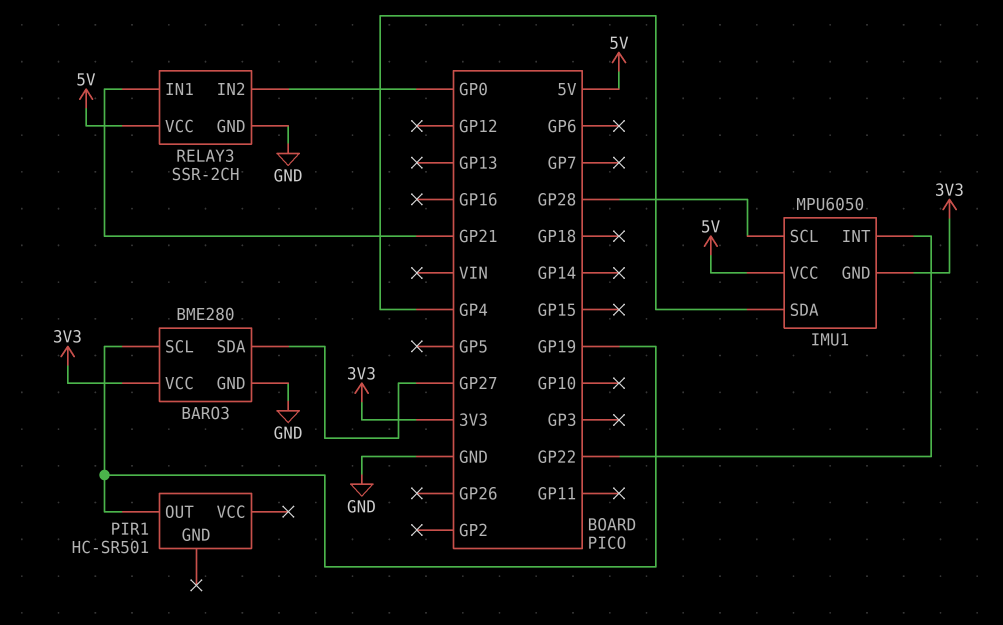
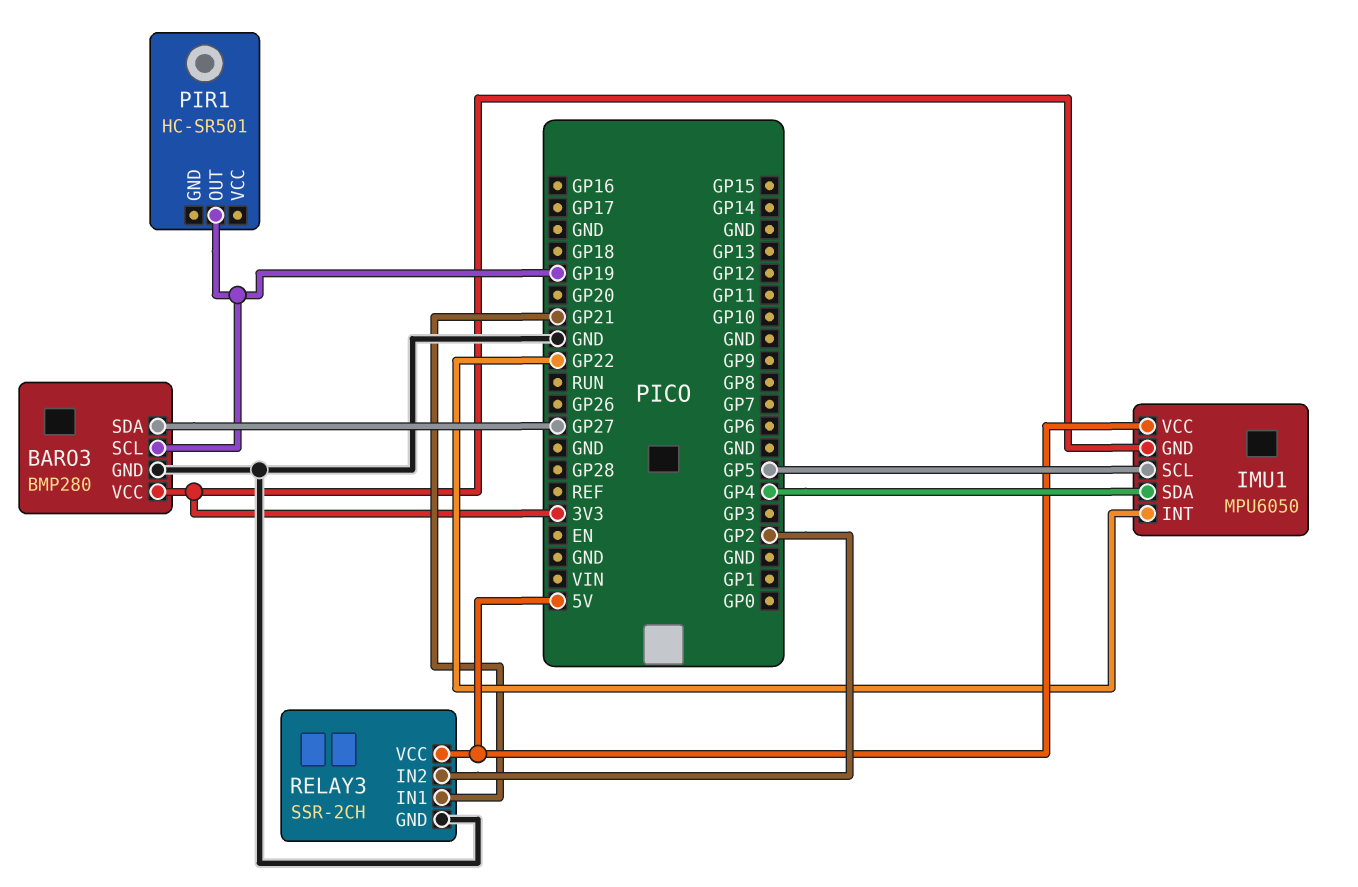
BARO3: BME280 -> BMP280
IMU1 pin SCL: GP28 -> GP5
RELAY3 pin IN2: GP0 -> GP2

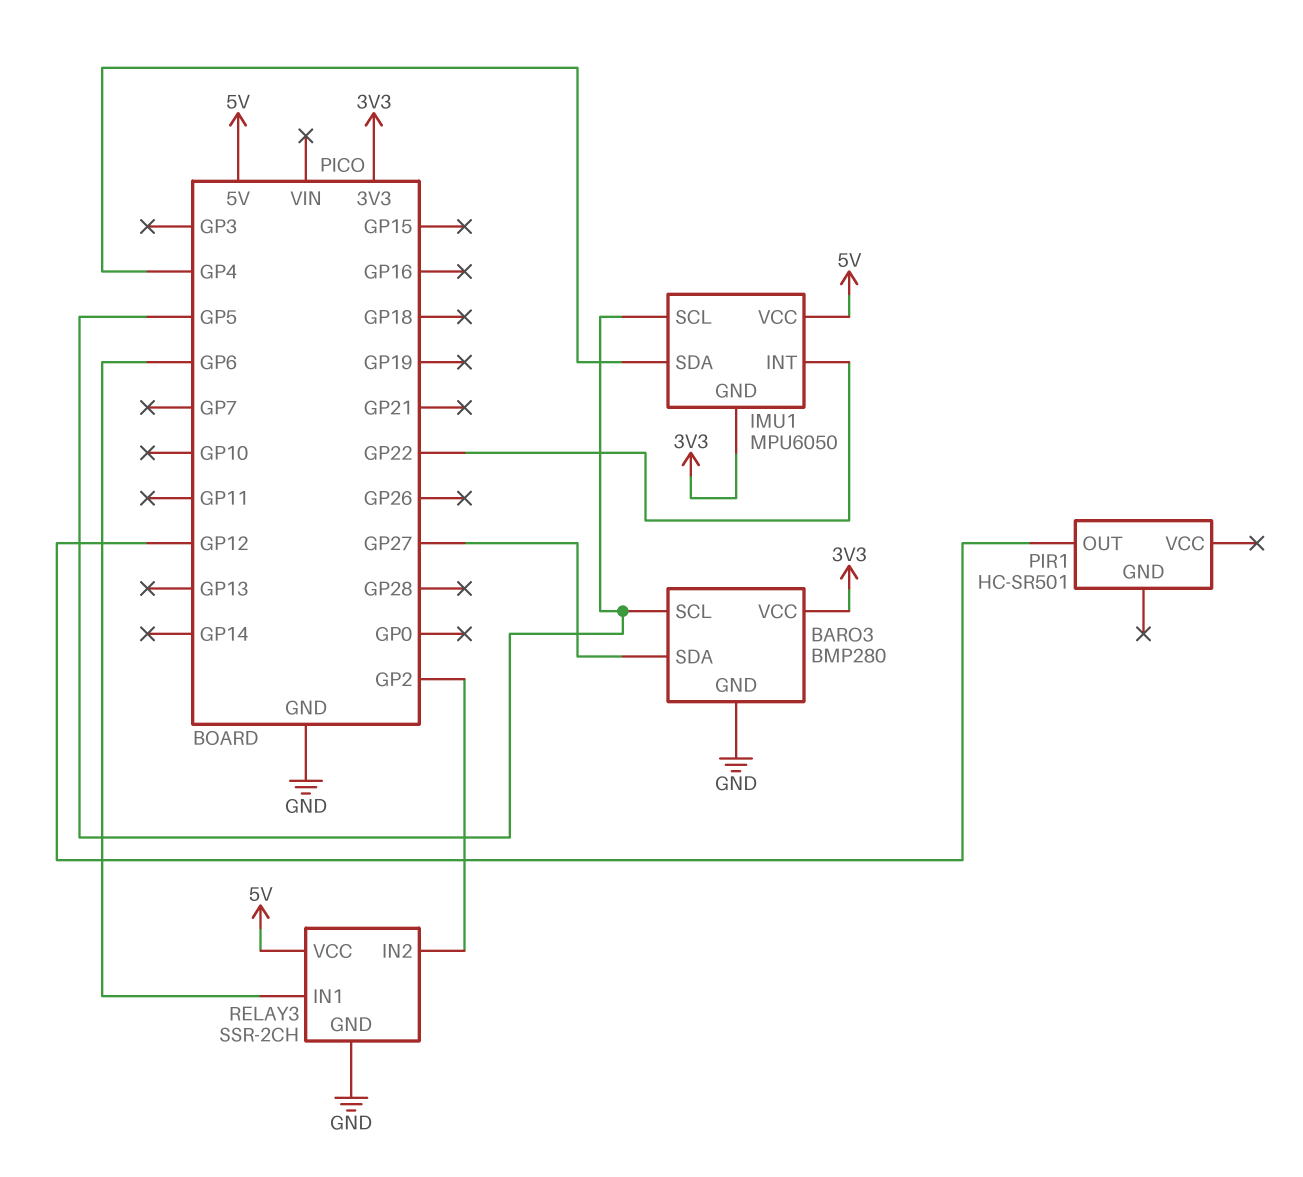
BARO3 pin SCL: GP19 -> GP5
PIR1 pin OUT: GP19 -> GP12
RELAY3 pin IN1: GP21 -> GP6

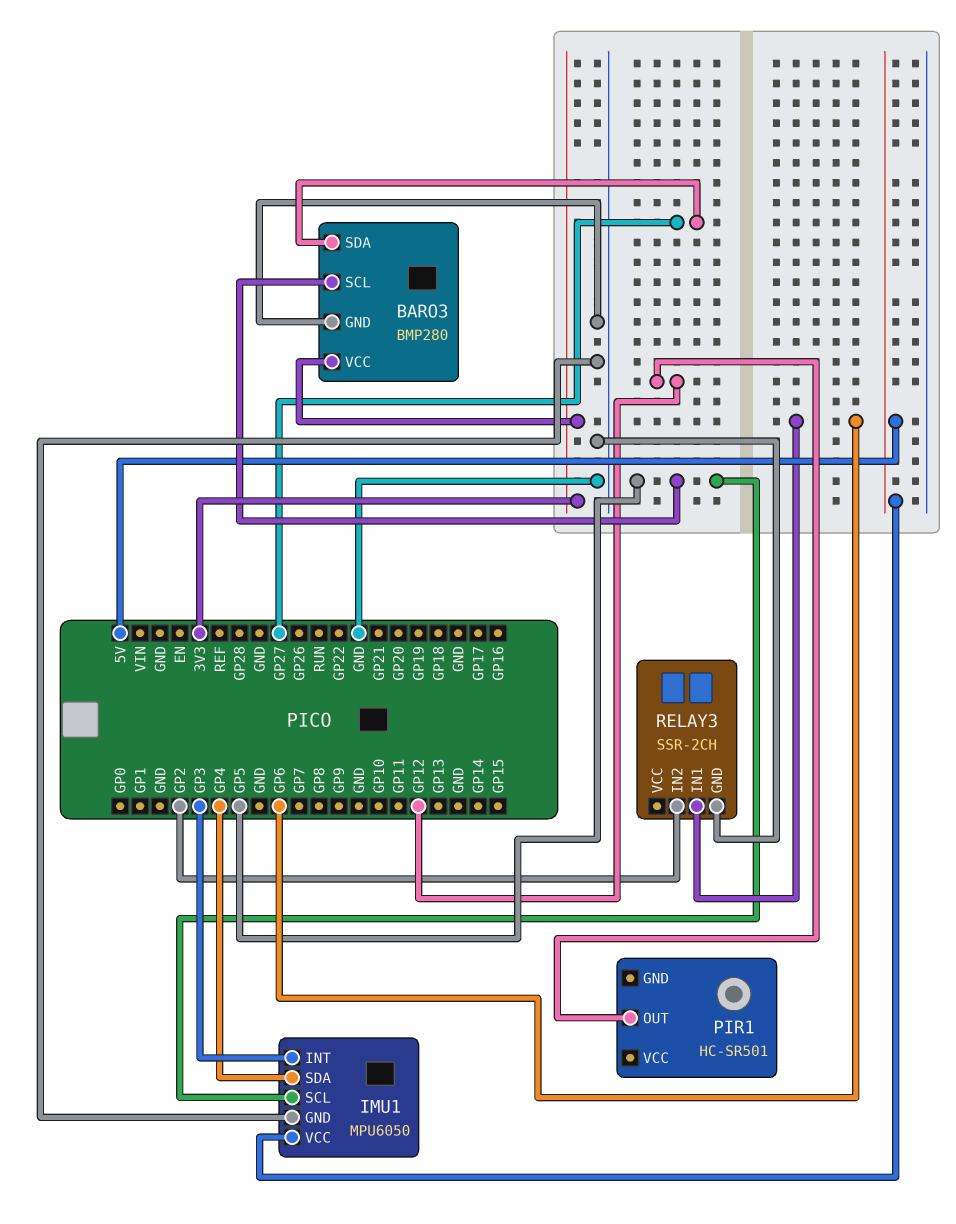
IMU1 pin GND: 3V3 -> GND
IMU1 pin INT: GP22 -> GP3
RELAY3 pin VCC: 5V -> none

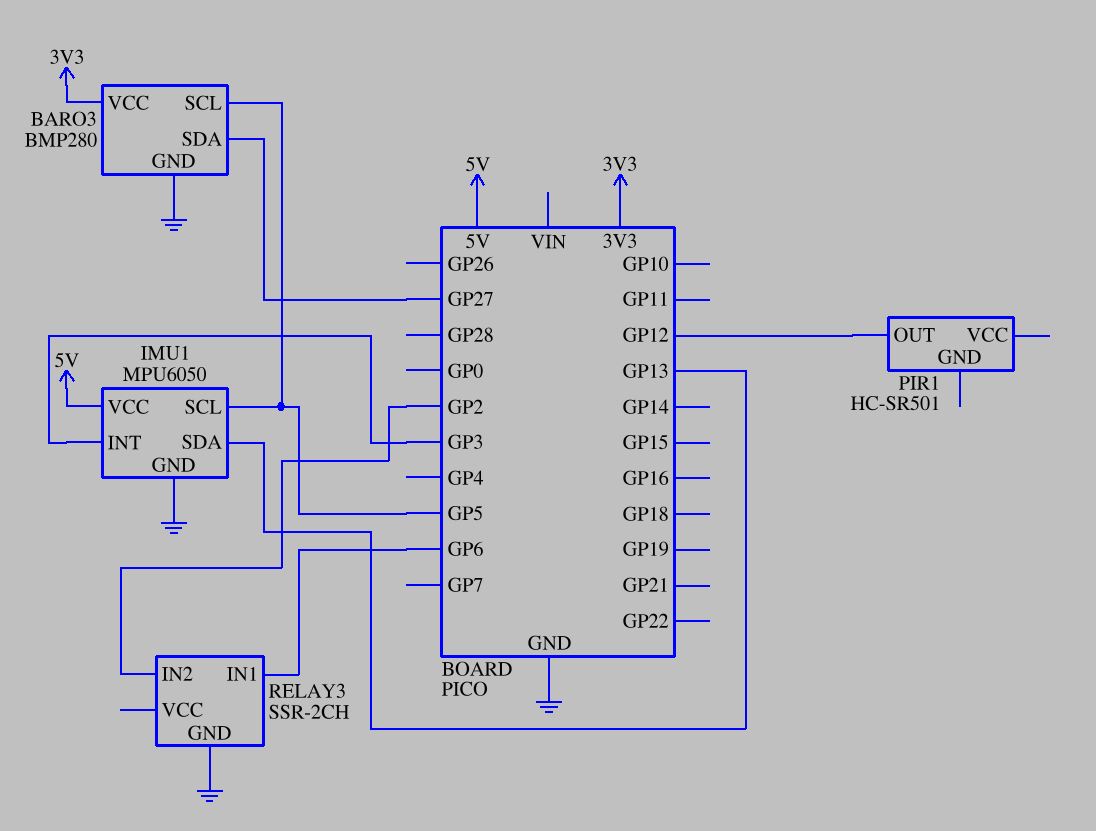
IMU1 pin SDA: GP4 -> GP13

